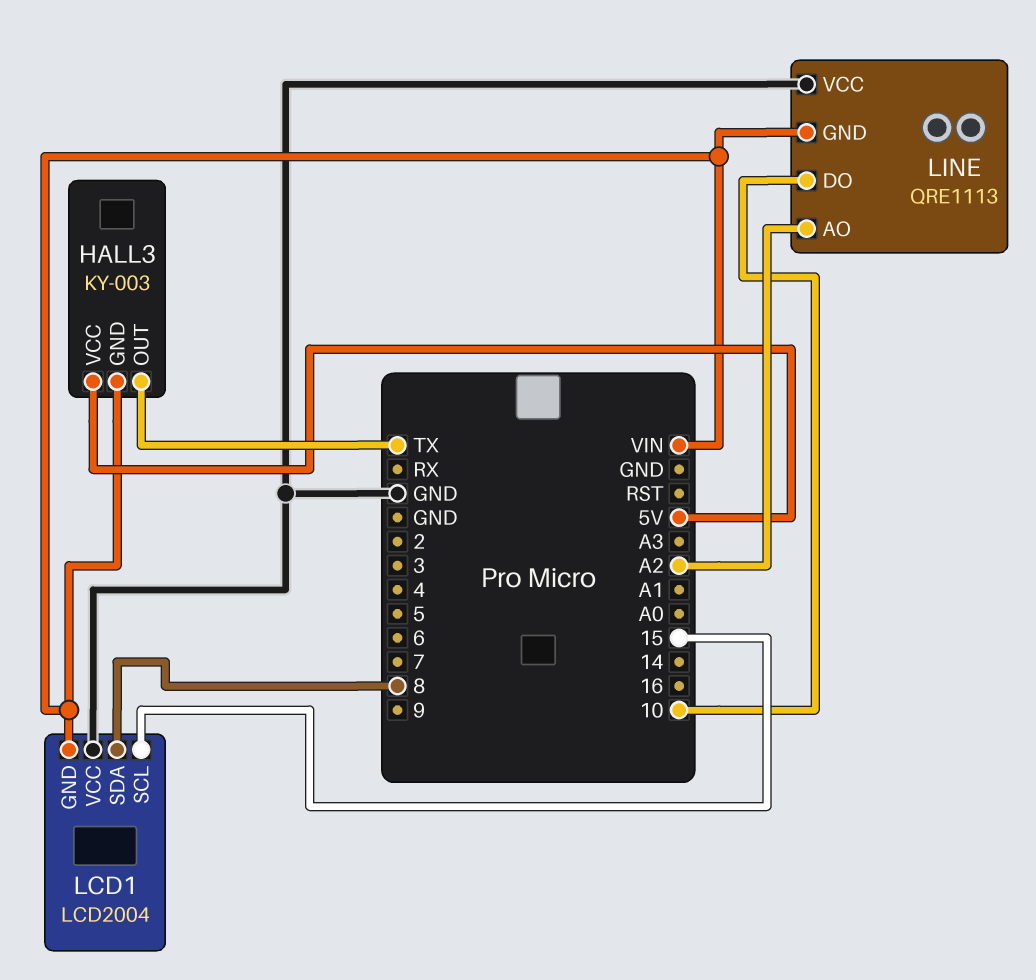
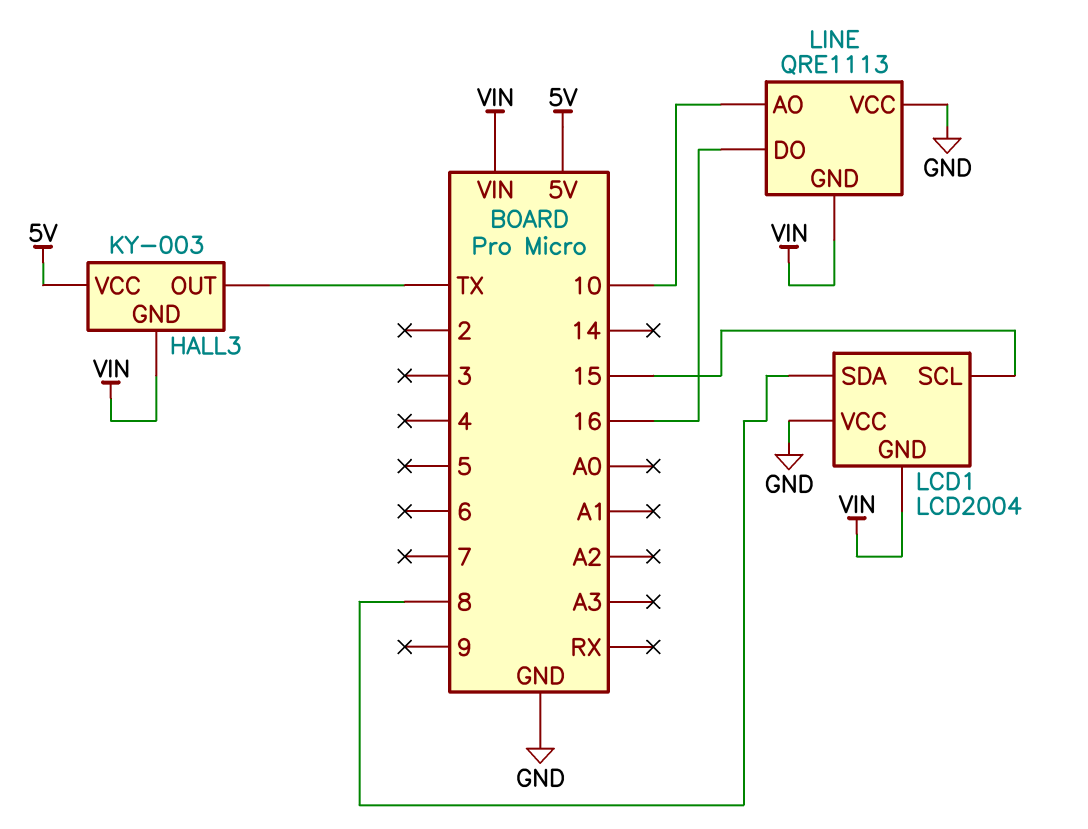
LINE pin AO: A2 -> 10
LINE pin DO: 10 -> 16

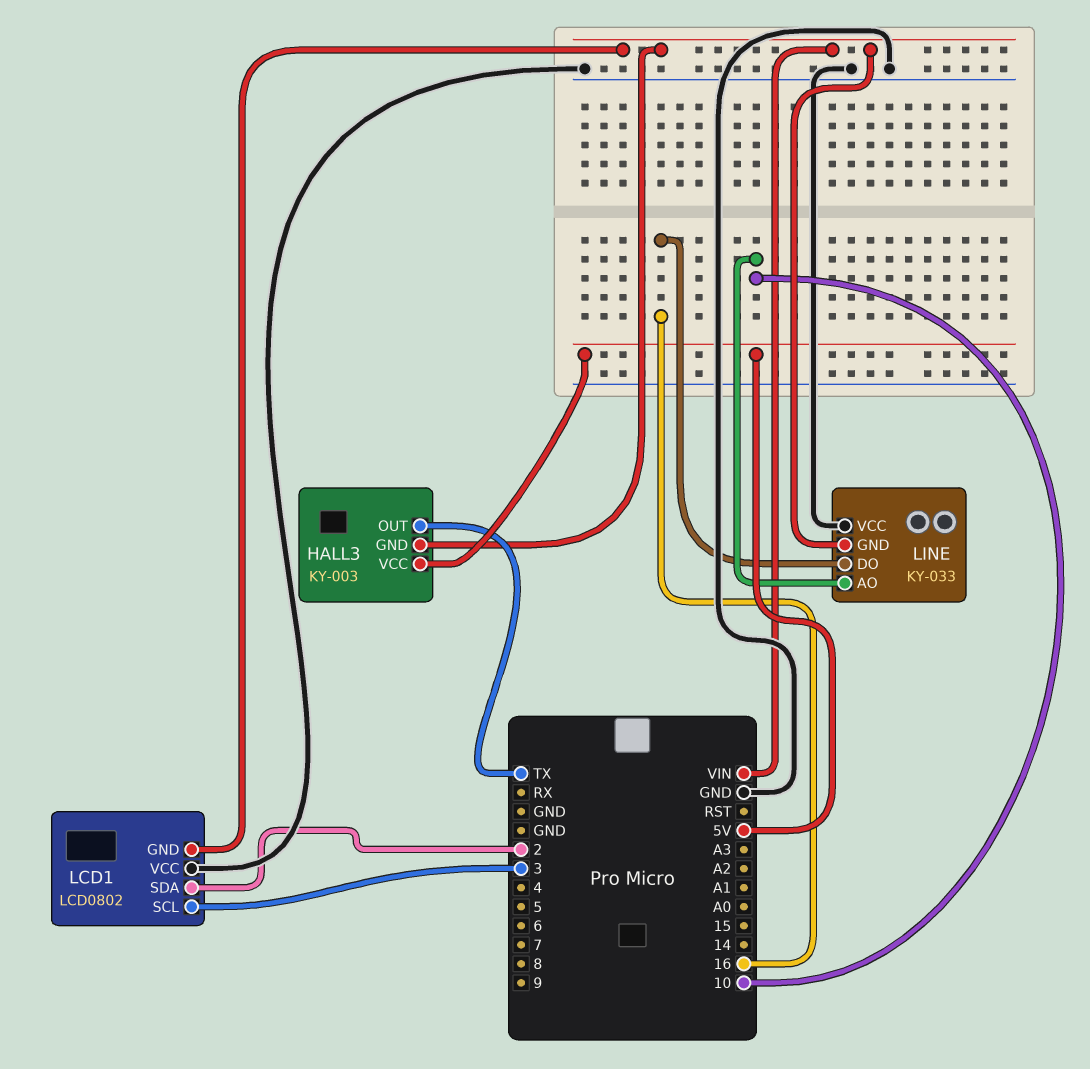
LCD1: LCD2004 -> LCD0802
LCD1 pin SCL: 15 -> 3
LCD1 pin SDA: 8 -> 2
LINE: QRE1113 -> KY-033

